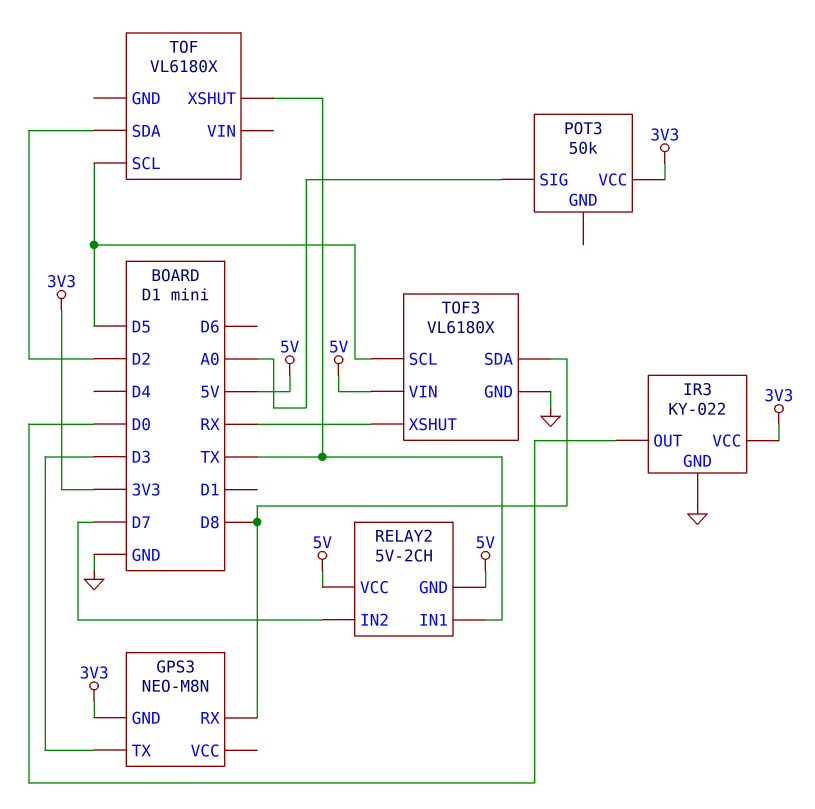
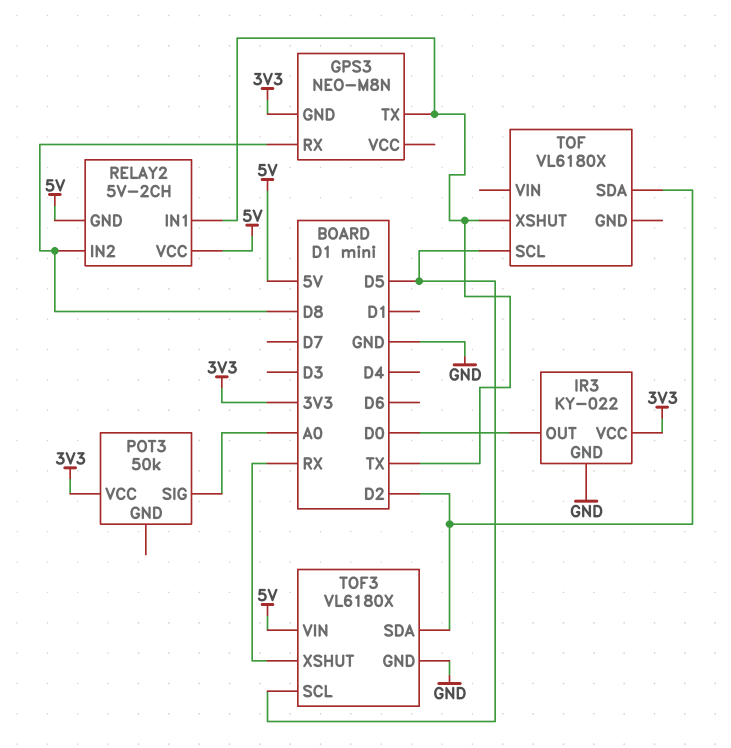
GPS3 pin TX: D3 -> TX
RELAY2 pin IN2: D7 -> D8
TOF3 pin SDA: D8 -> D2

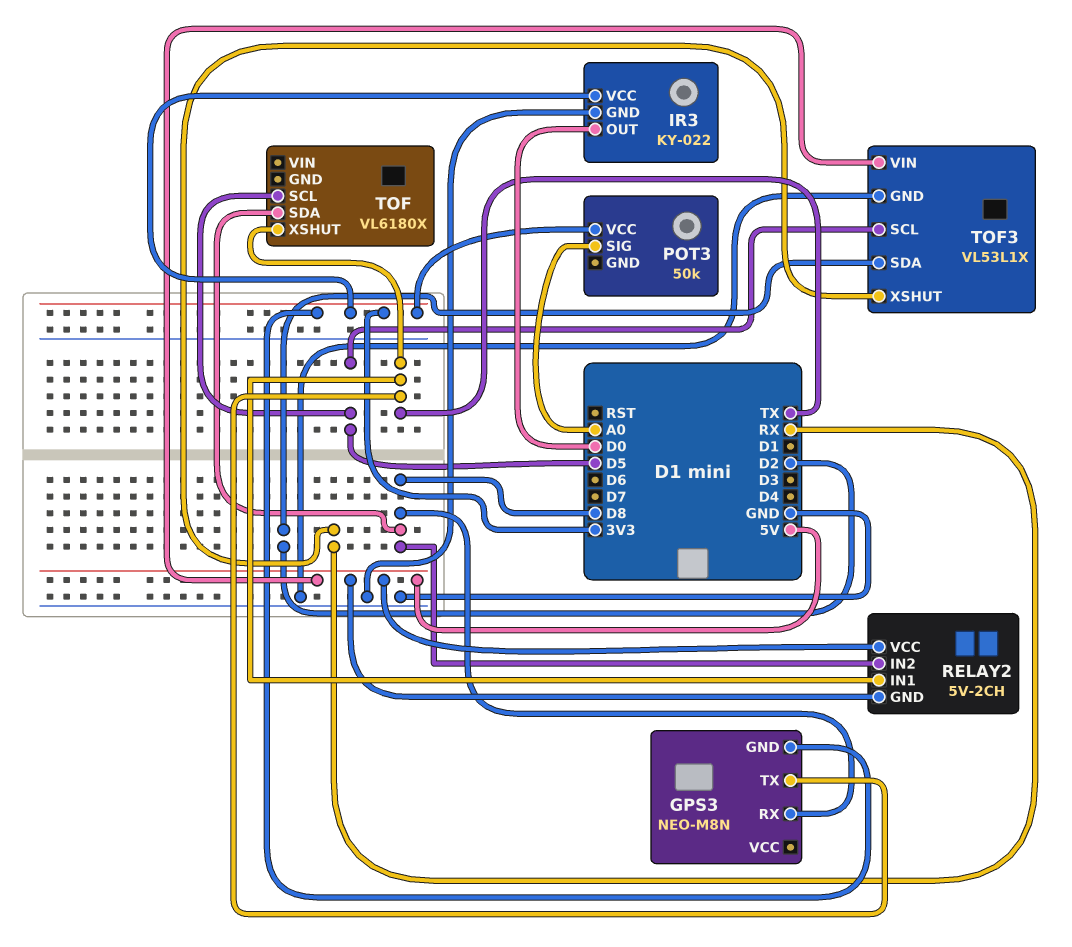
TOF pin SDA: D2 -> D8
TOF3: VL6180X -> VL53L1X

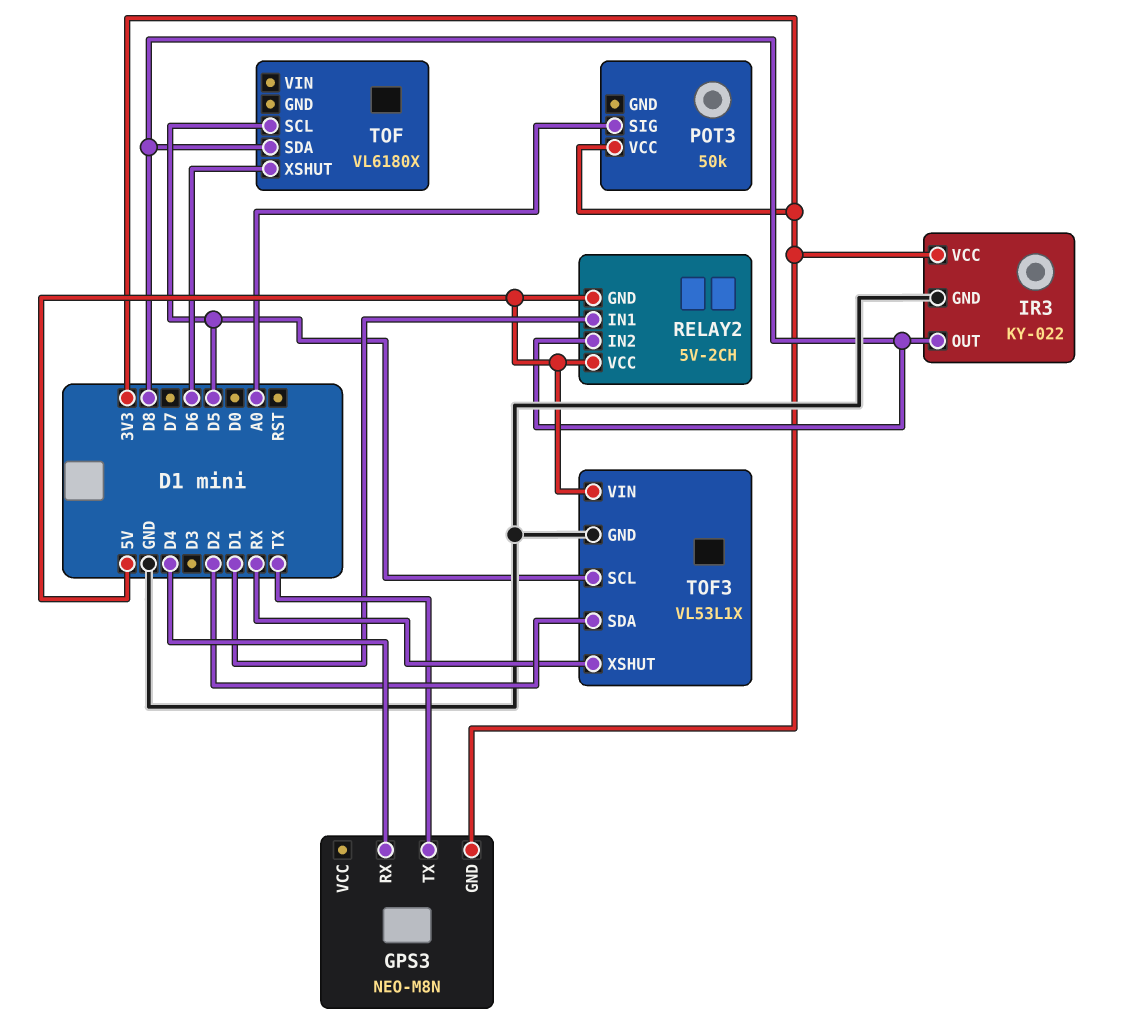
GPS3 pin RX: D8 -> D4
IR3 pin OUT: D0 -> D8
RELAY2 pin IN1: TX -> D1
TOF pin XSHUT: TX -> D6

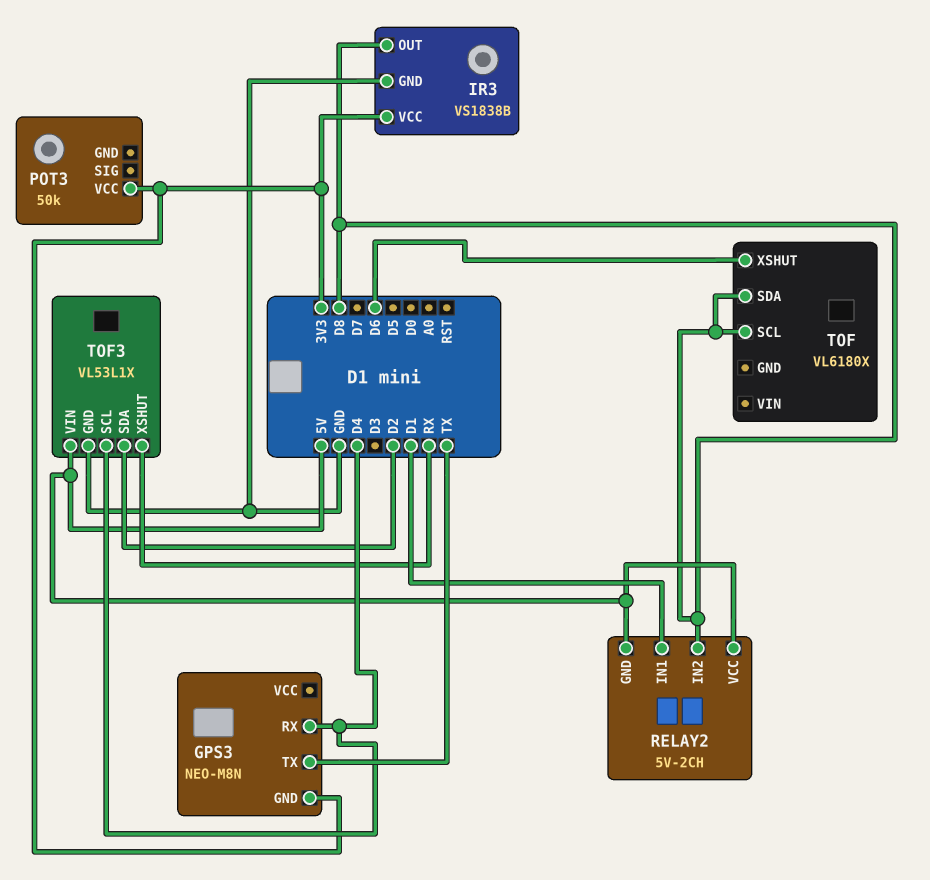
IR3: KY-022 -> VS1838B
POT3 pin SIG: A0 -> none
TOF pin SCL: D5 -> D8
TOF3 pin SCL: D5 -> D4

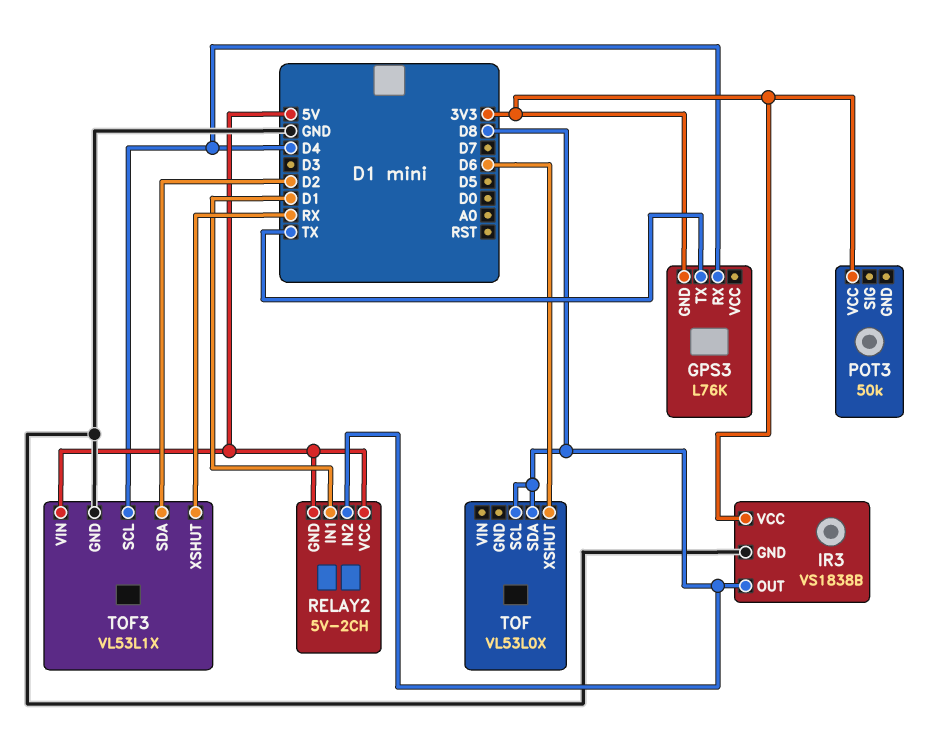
GPS3: NEO-M8N -> L76K
TOF: VL6180X -> VL53L0X

